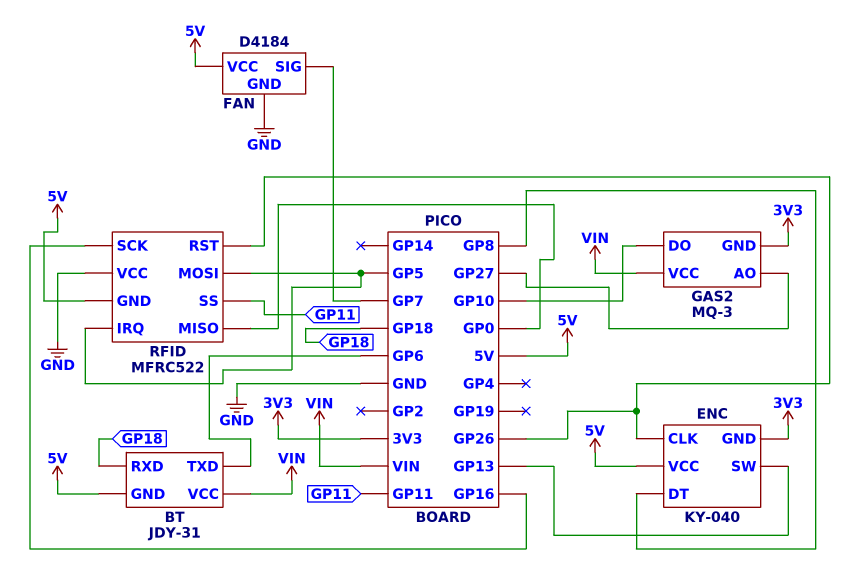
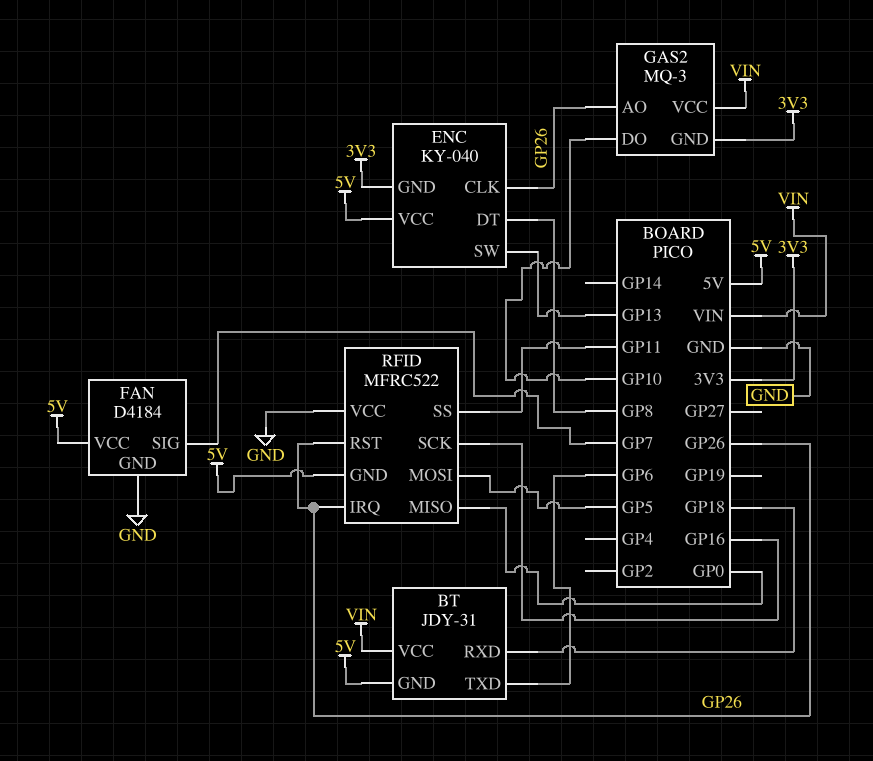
GAS2 pin AO: GP27 -> GP26
RFID pin IRQ: GP5 -> GP26

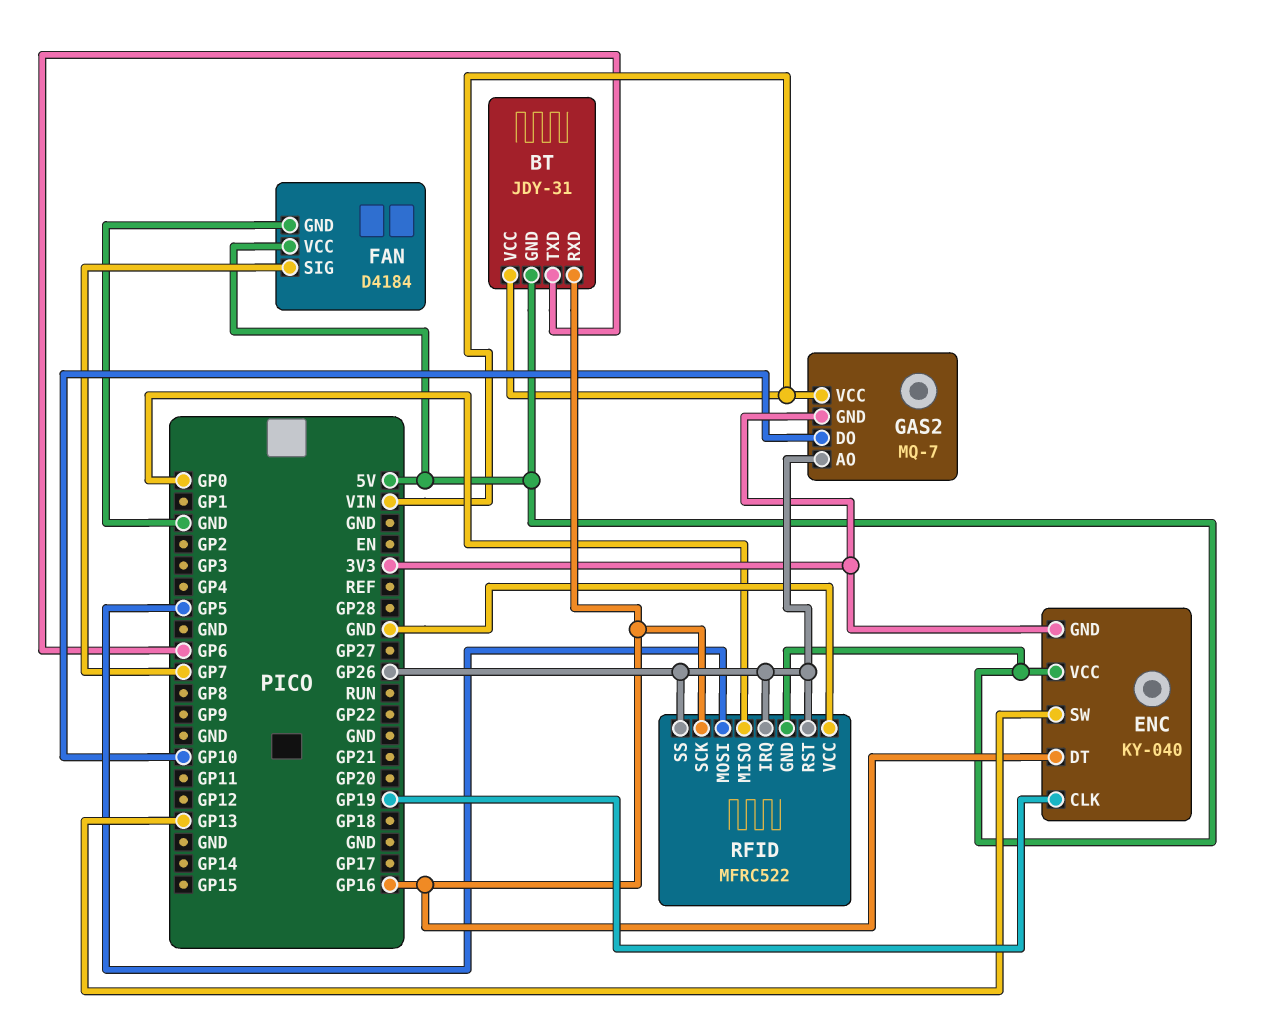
BT pin RXD: GP18 -> GP16
ENC pin CLK: GP26 -> GP19
ENC pin DT: GP8 -> GP16
GAS2: MQ-3 -> MQ-7
RFID pin SS: GP11 -> GP26

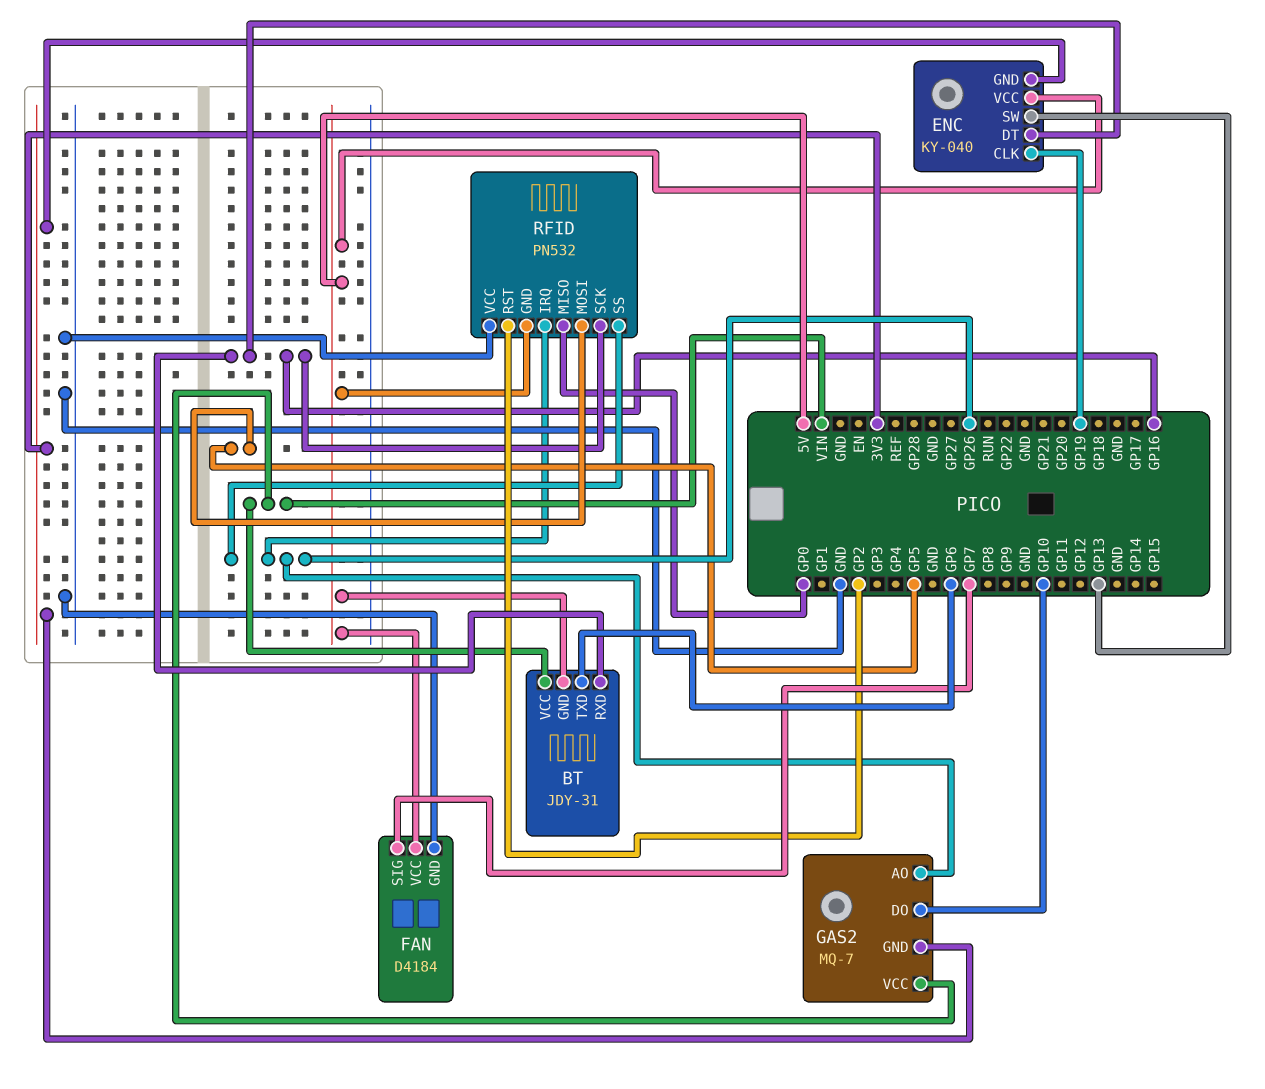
RFID: MFRC522 -> PN532
RFID pin RST: GP26 -> GP2

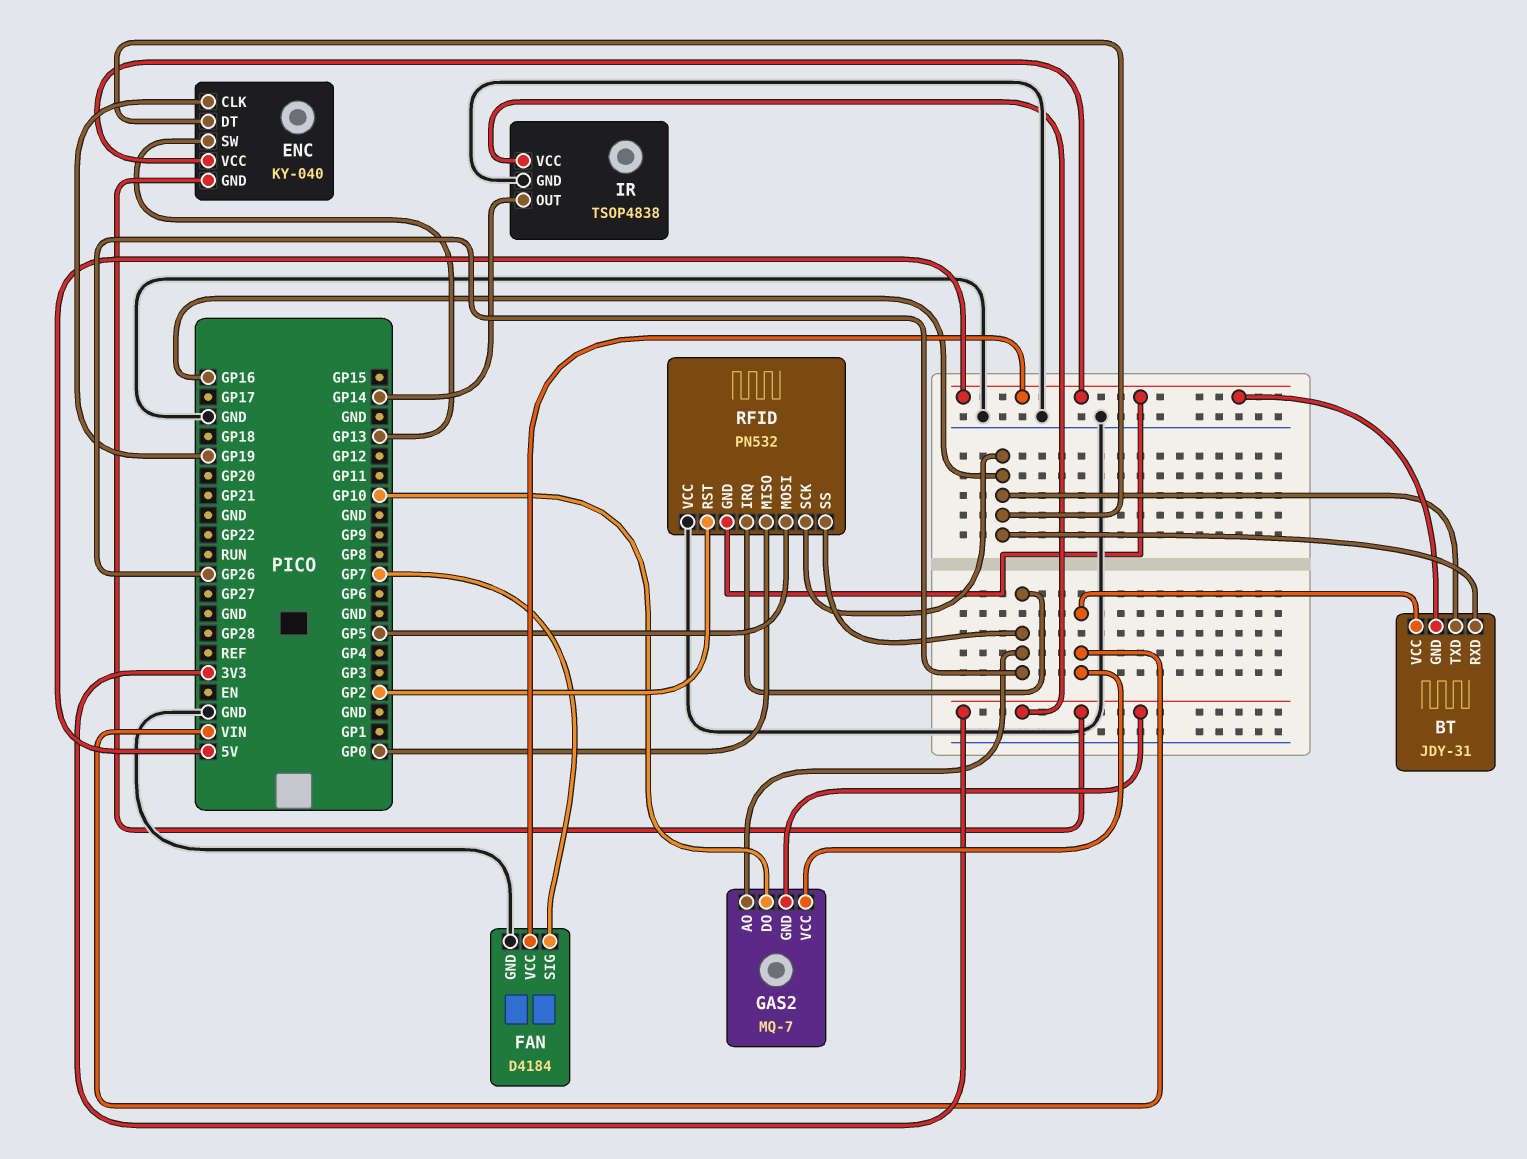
BT pin TXD: GP6 -> GP16
IR: none -> TSOP4838
IR pin GND: none -> GND
IR pin OUT: none -> GP14
IR pin VCC: none -> 3V3

